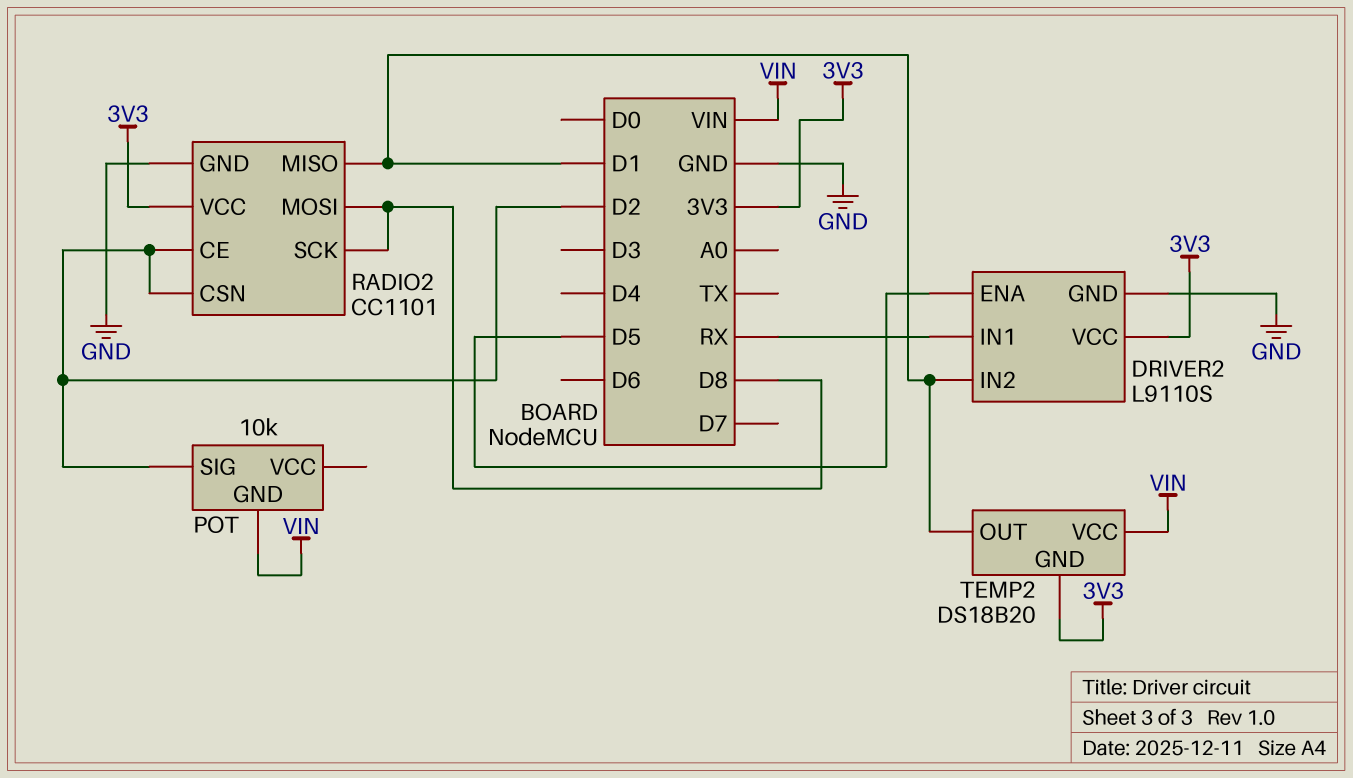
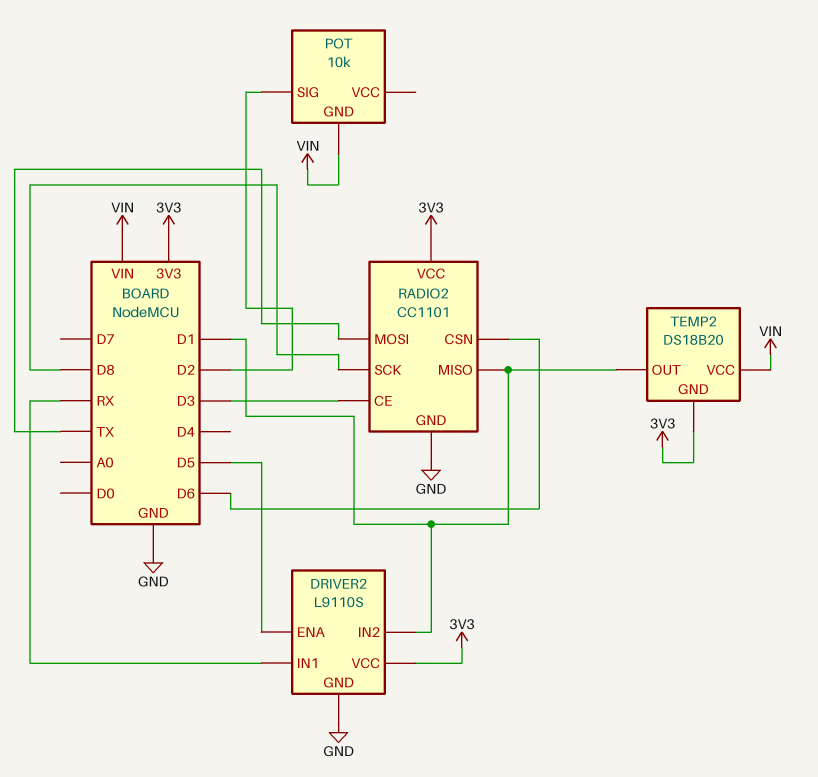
RADIO2 pin CE: D2 -> D3
RADIO2 pin CSN: D2 -> D6
RADIO2 pin MOSI: D8 -> TX

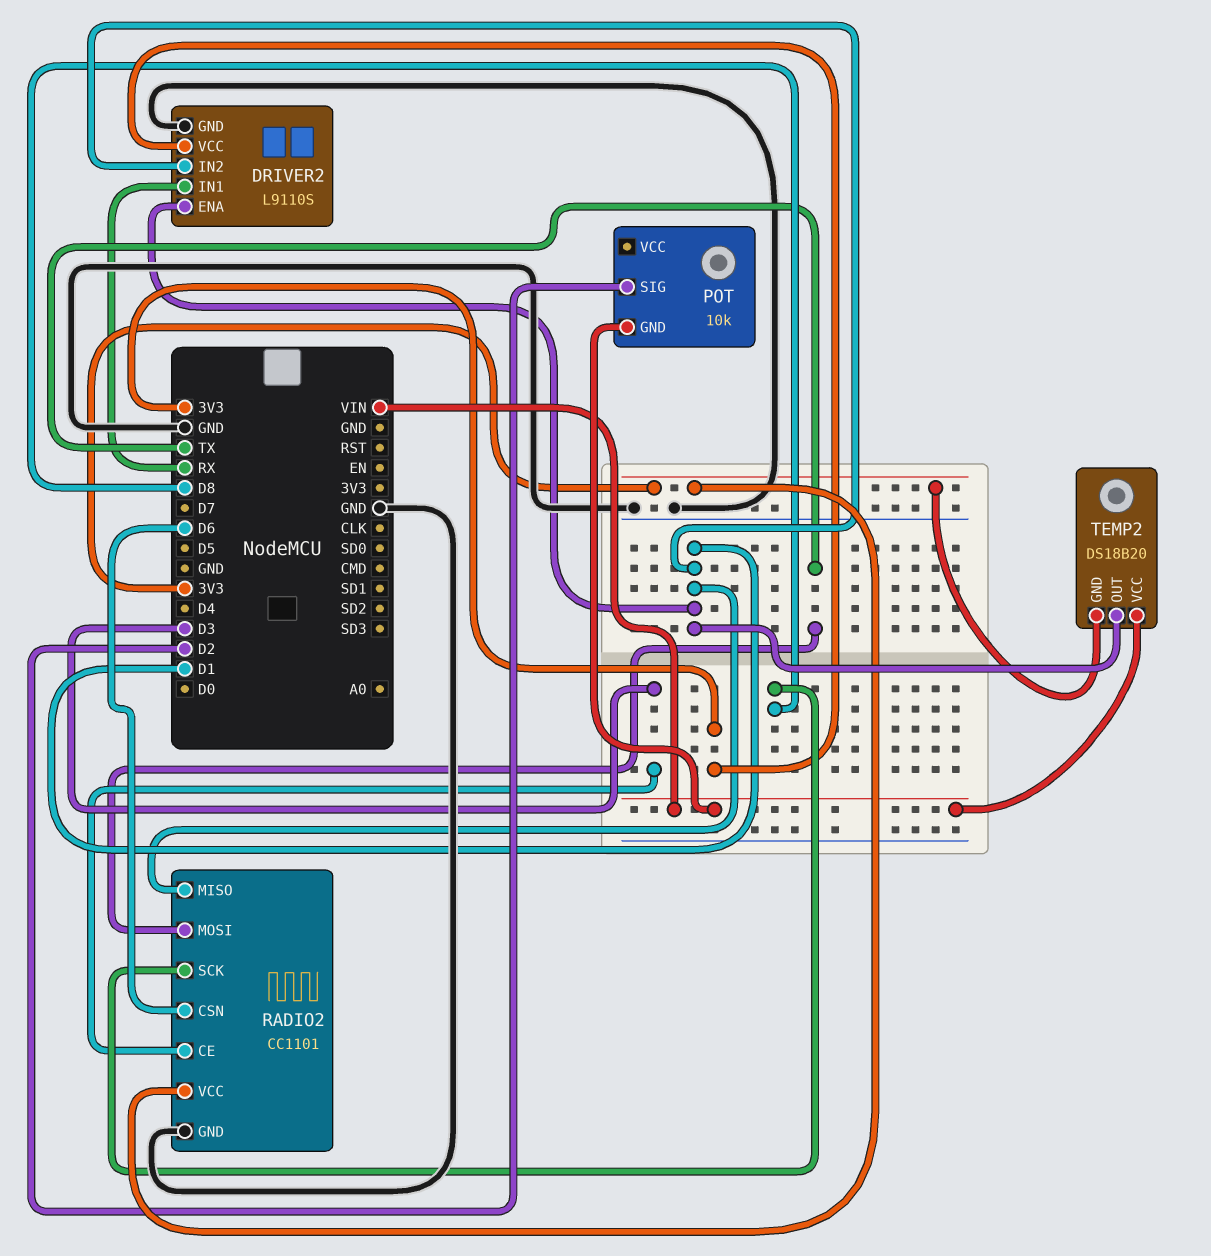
DRIVER2 pin ENA: D5 -> D1

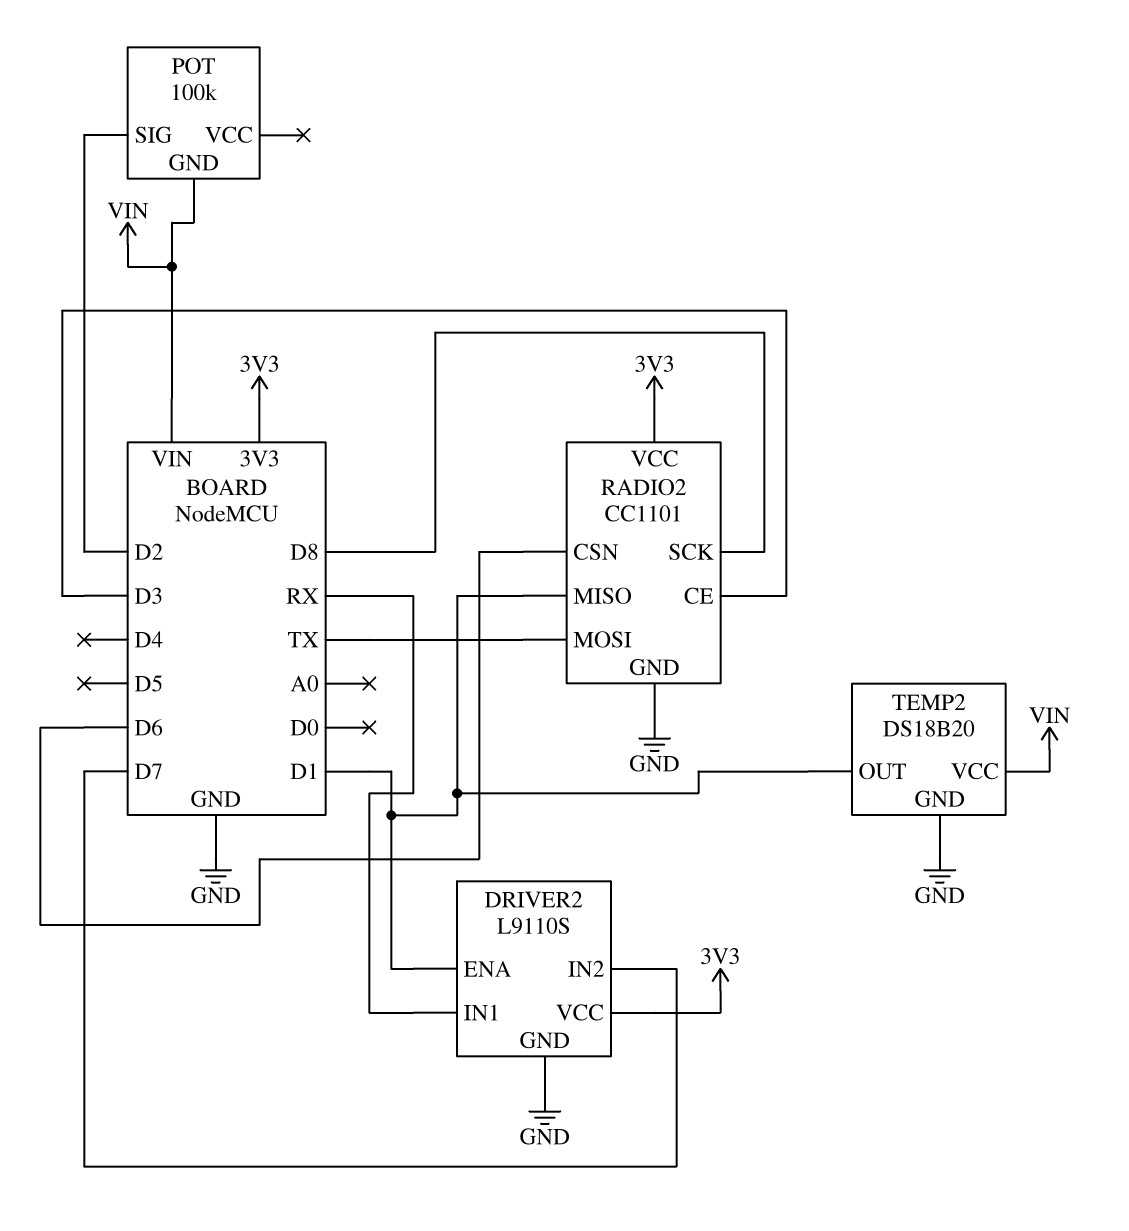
DRIVER2 pin IN2: D1 -> D7
POT: 10k -> 100k
TEMP2 pin GND: 3V3 -> GND

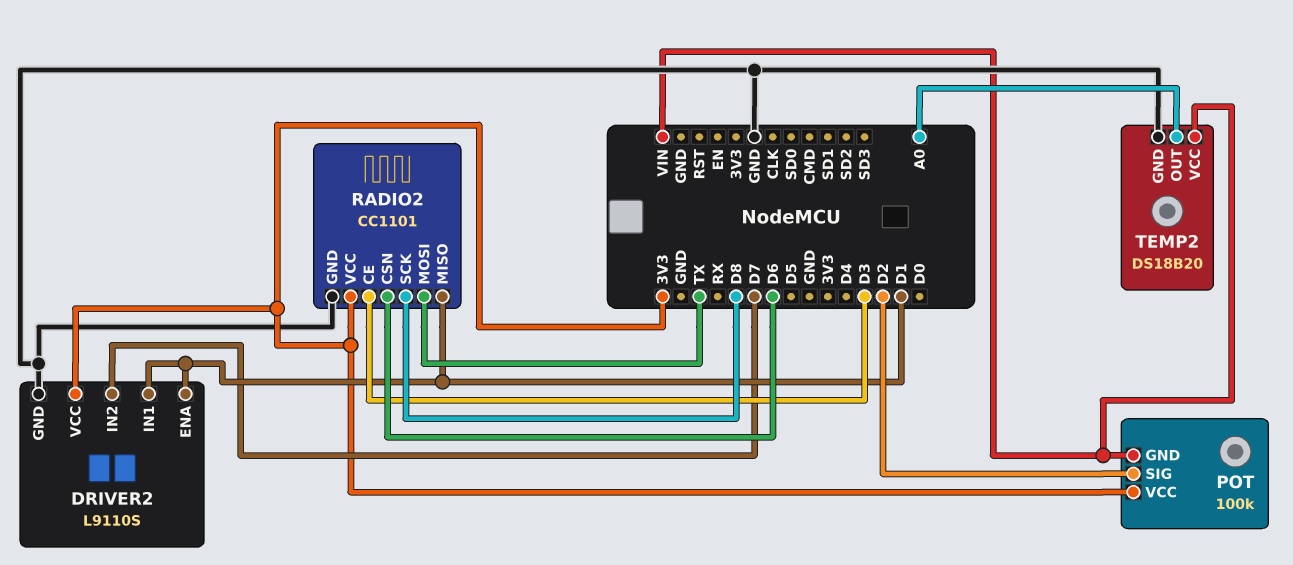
DRIVER2 pin IN1: RX -> D1
POT pin VCC: none -> 3V3
TEMP2 pin OUT: D1 -> A0

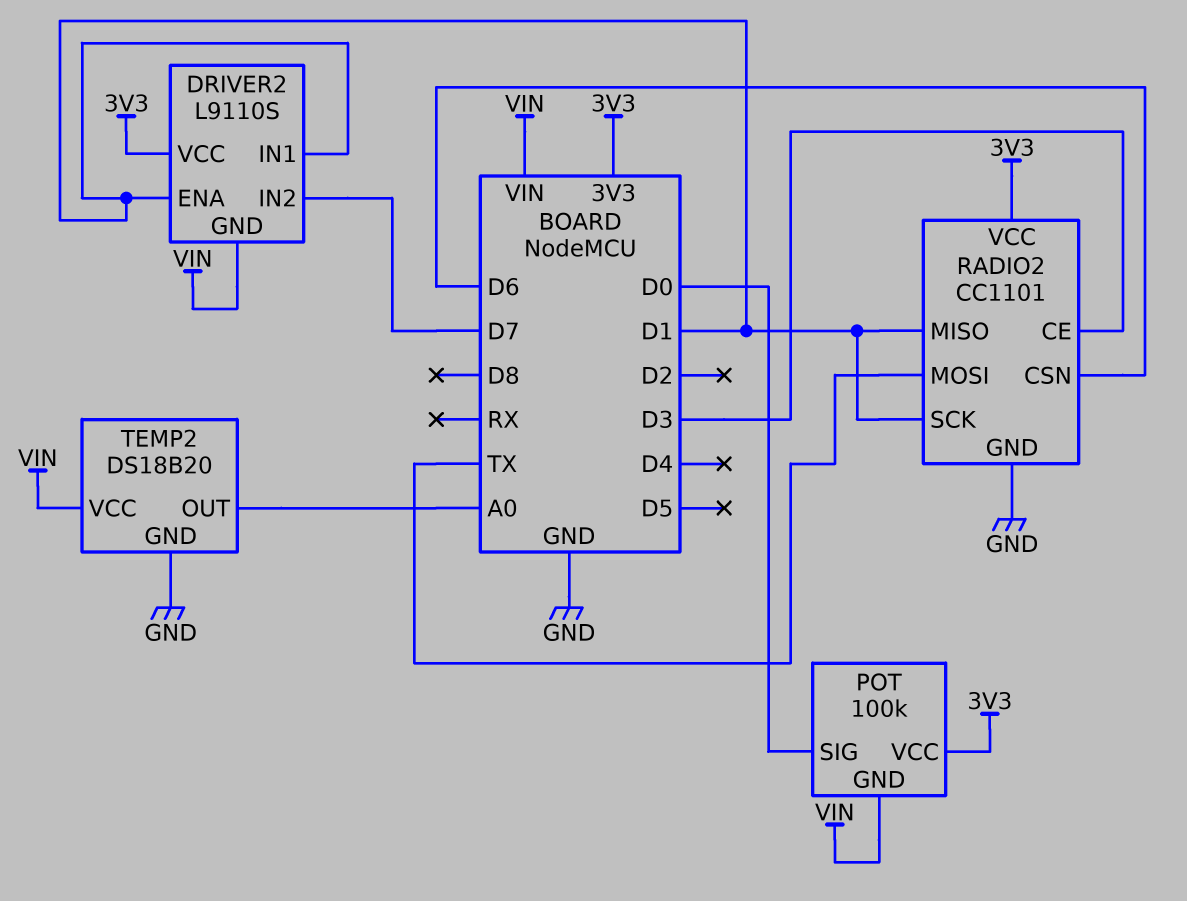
DRIVER2 pin GND: GND -> VIN
POT pin SIG: D2 -> D0
RADIO2 pin SCK: D8 -> D1

